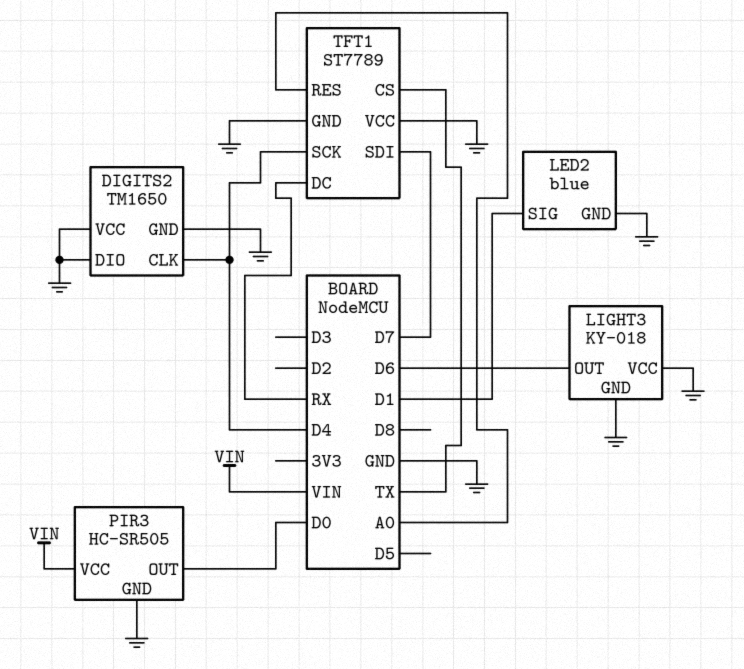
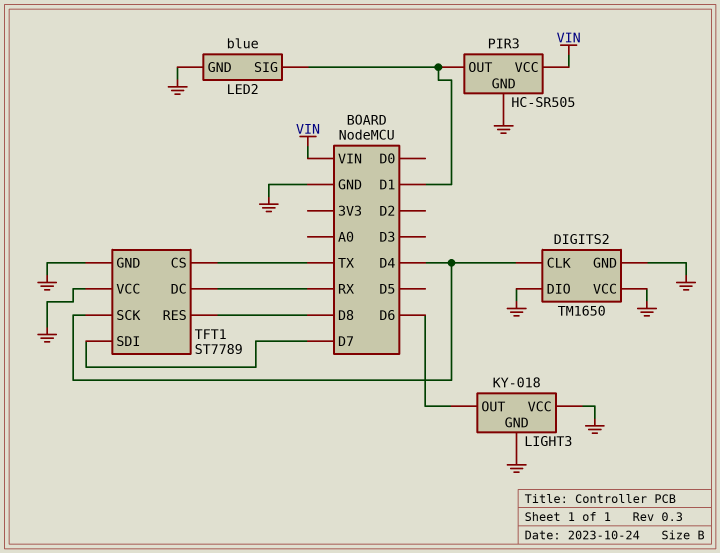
PIR3 pin OUT: D0 -> D1
TFT1 pin RES: A0 -> D8

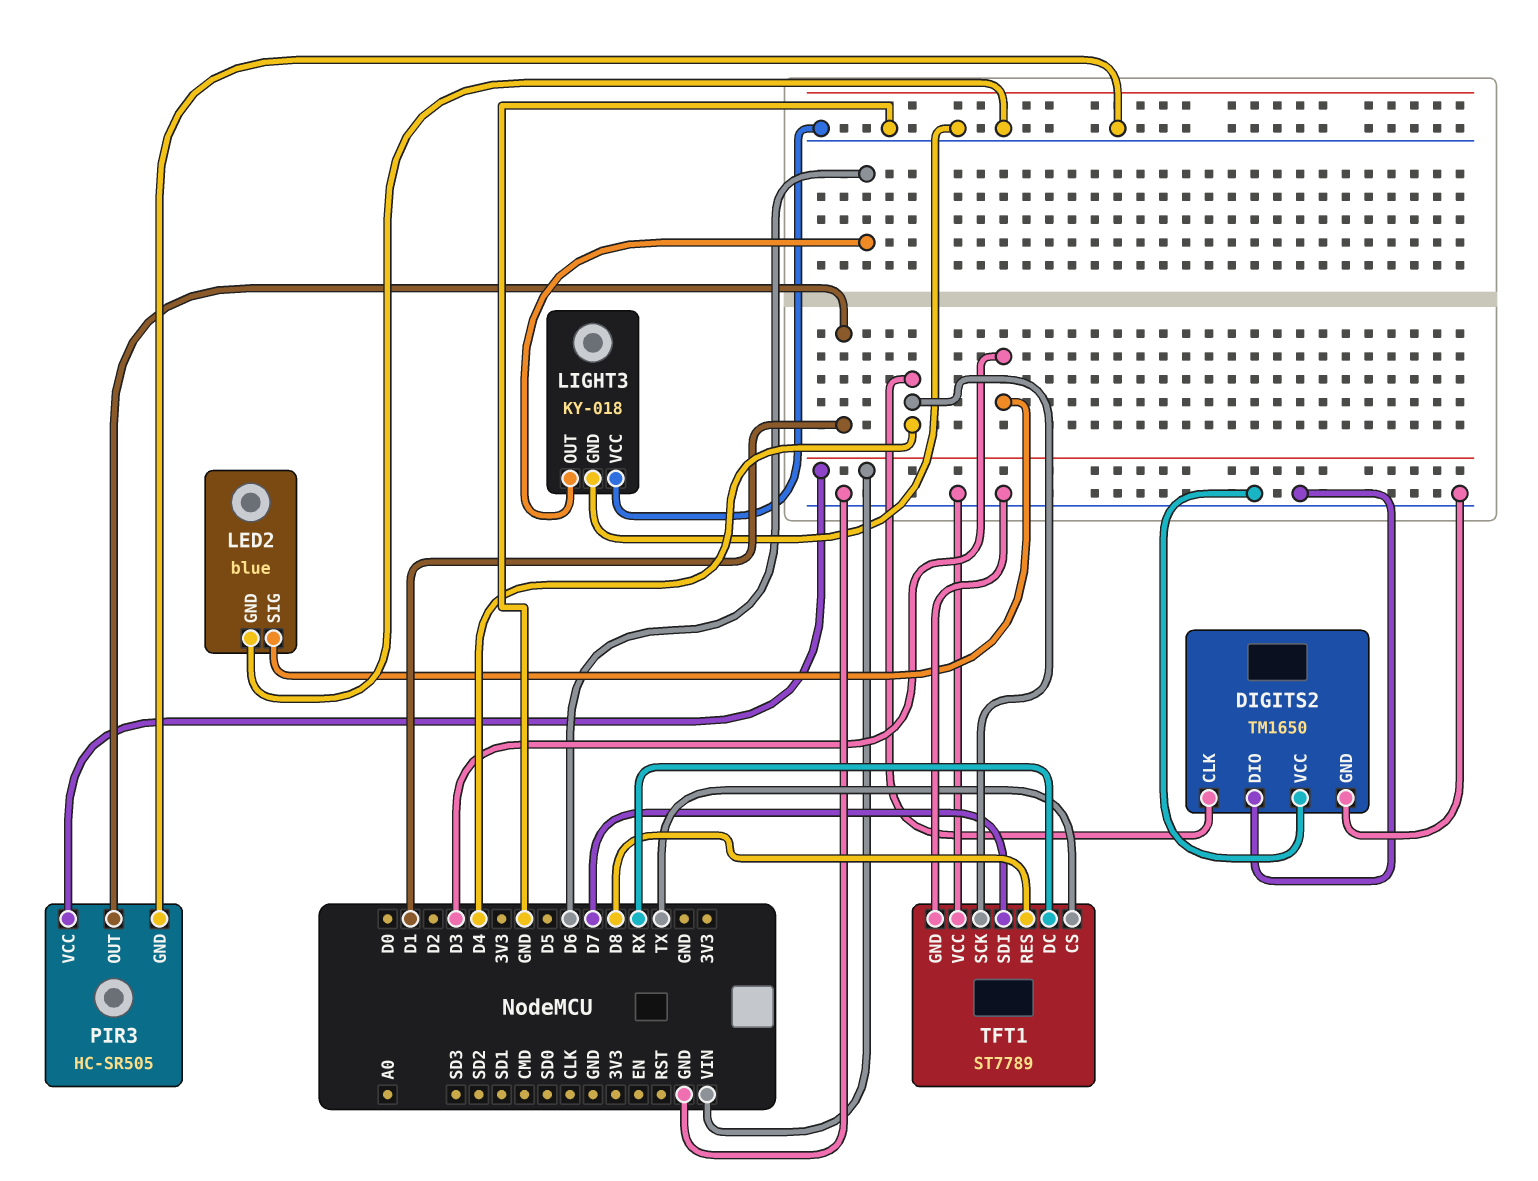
LED2 pin SIG: D1 -> D3

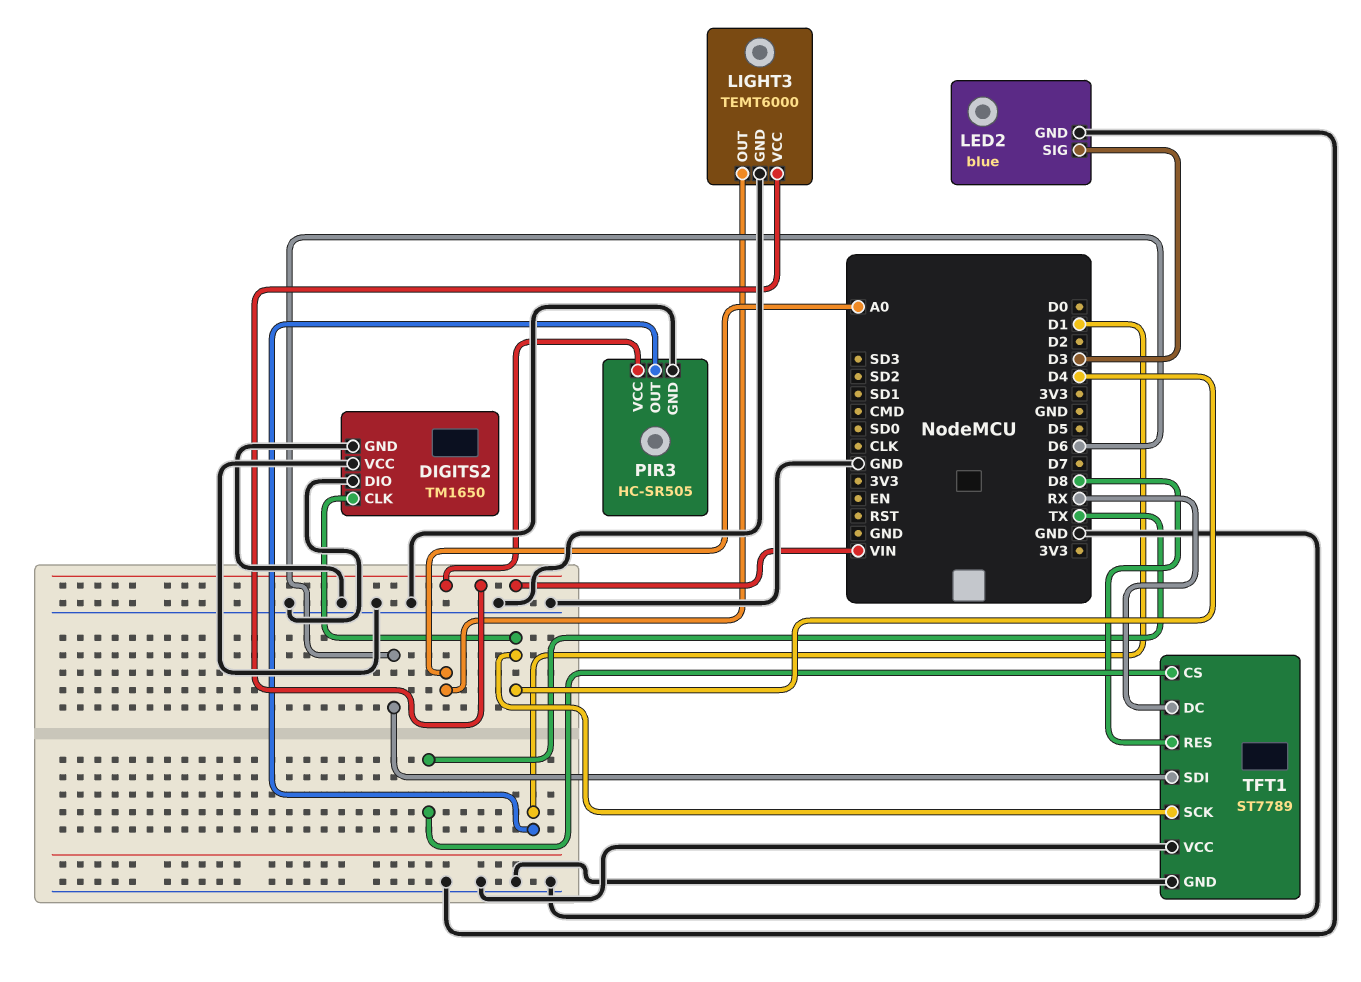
LIGHT3: KY-018 -> TEMT6000
LIGHT3 pin OUT: D6 -> A0
LIGHT3 pin VCC: GND -> VIN
TFT1 pin SDI: D7 -> D6

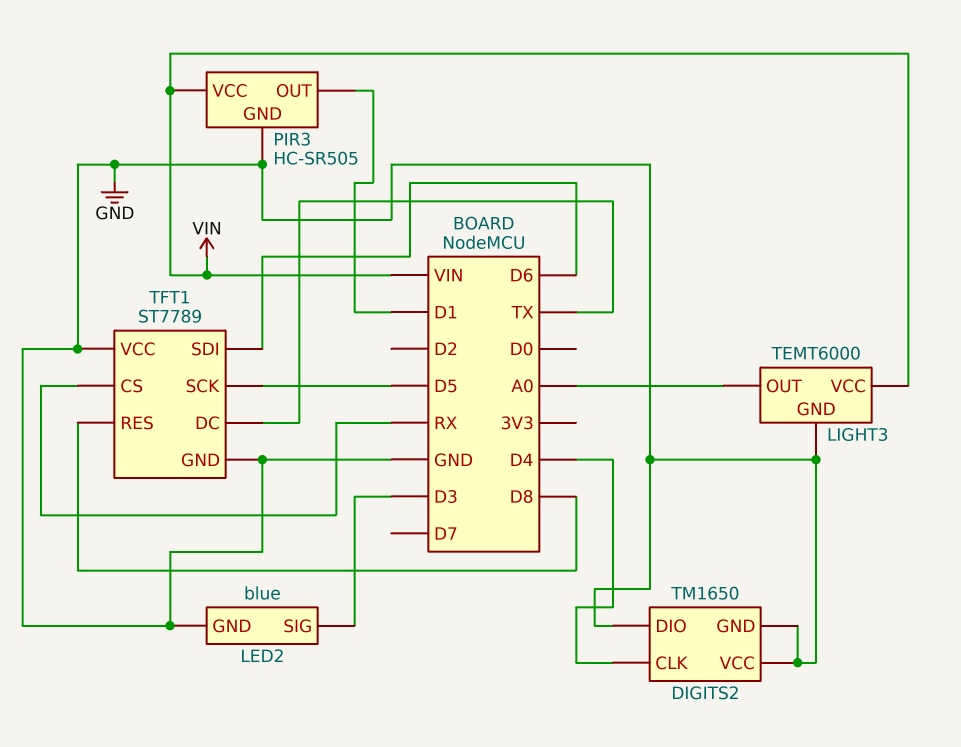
TFT1 pin CS: TX -> RX
TFT1 pin DC: RX -> TX
TFT1 pin SCK: D4 -> D5

